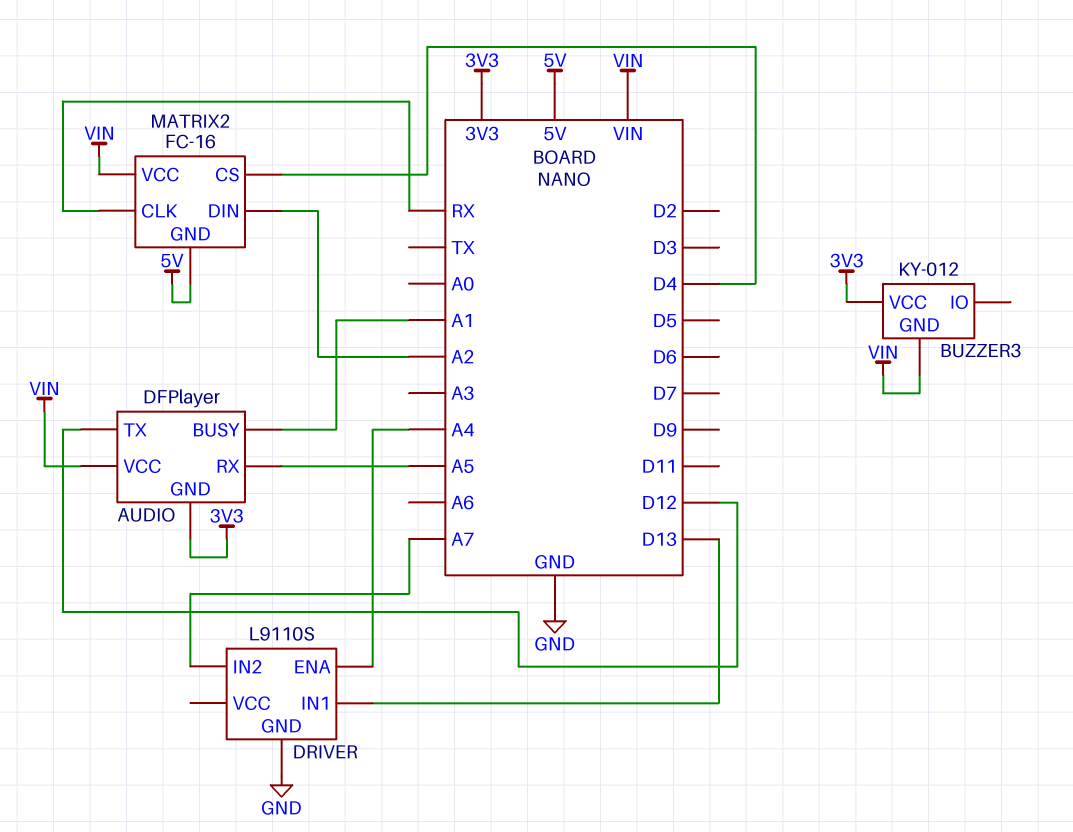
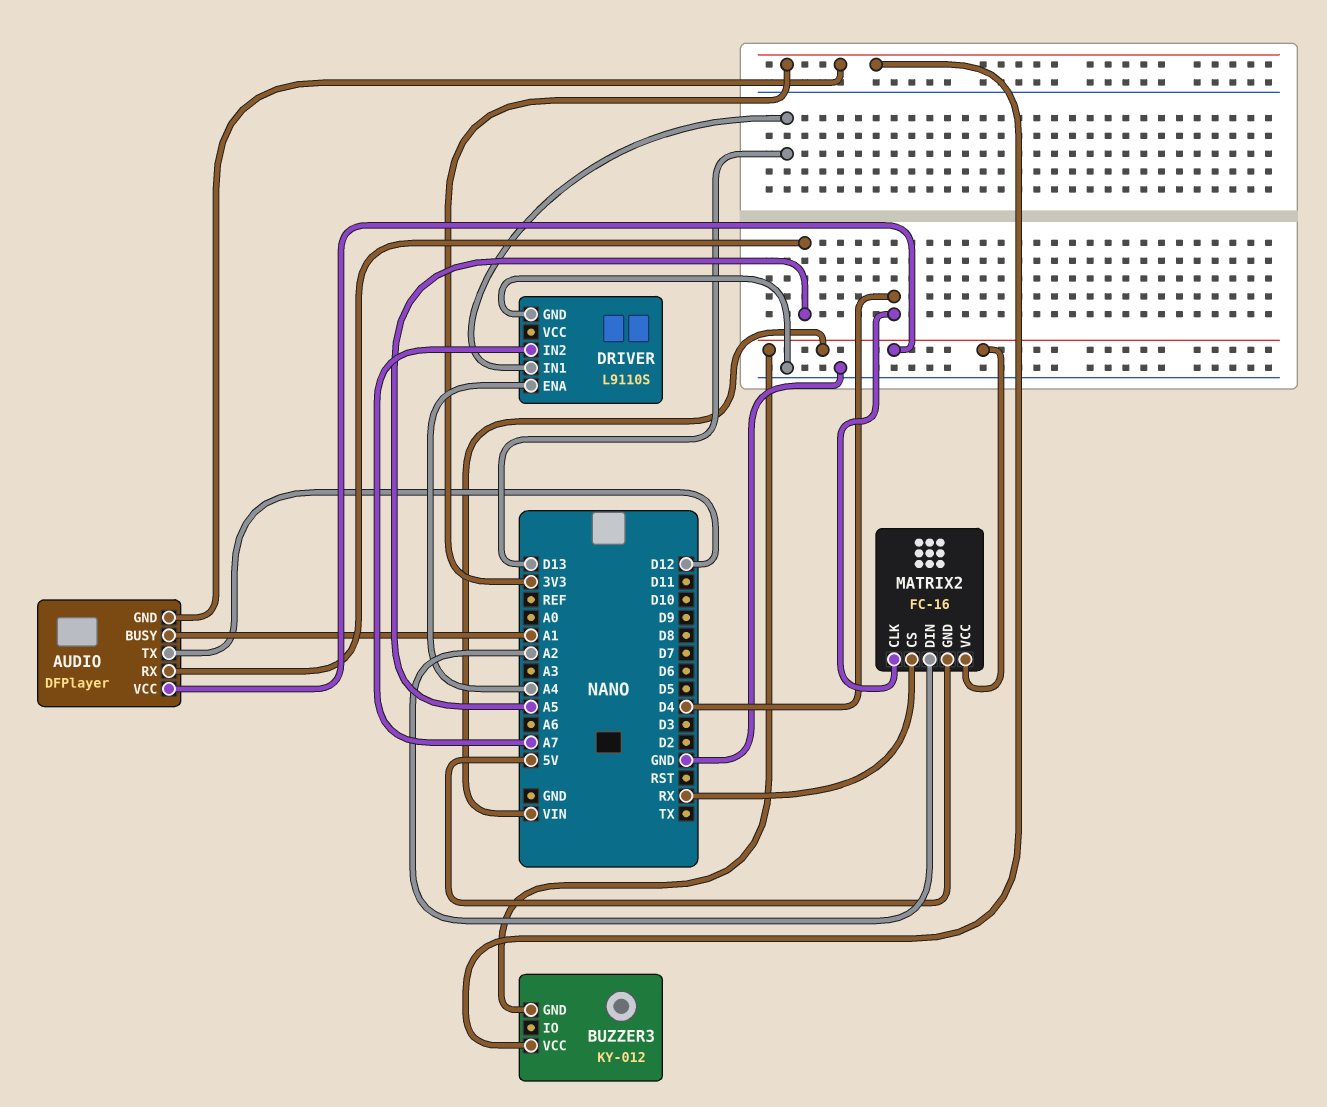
MATRIX2 pin CLK: RX -> D4
MATRIX2 pin CS: D4 -> RX

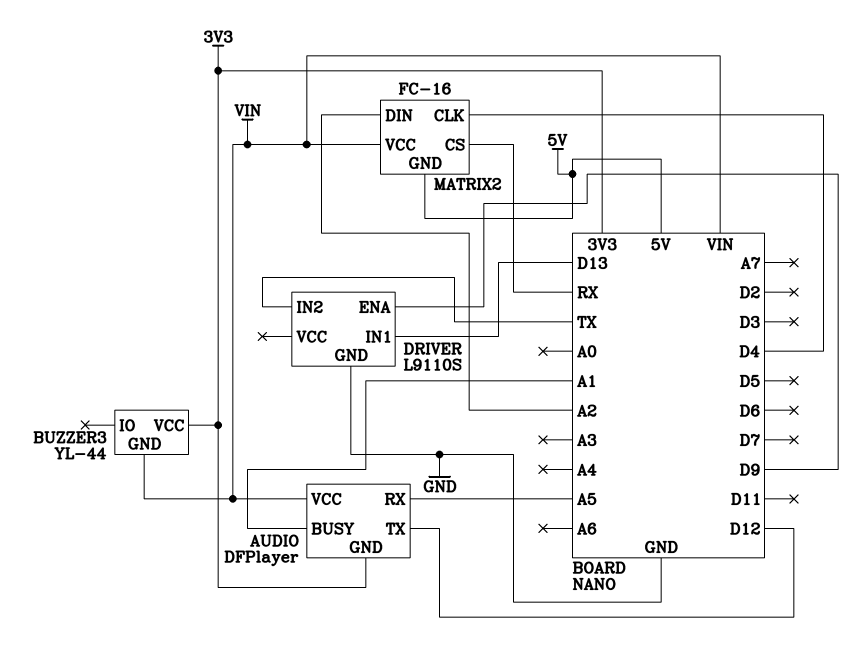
BUZZER3: KY-012 -> YL-44
DRIVER pin ENA: A4 -> D9
DRIVER pin IN2: A7 -> TX

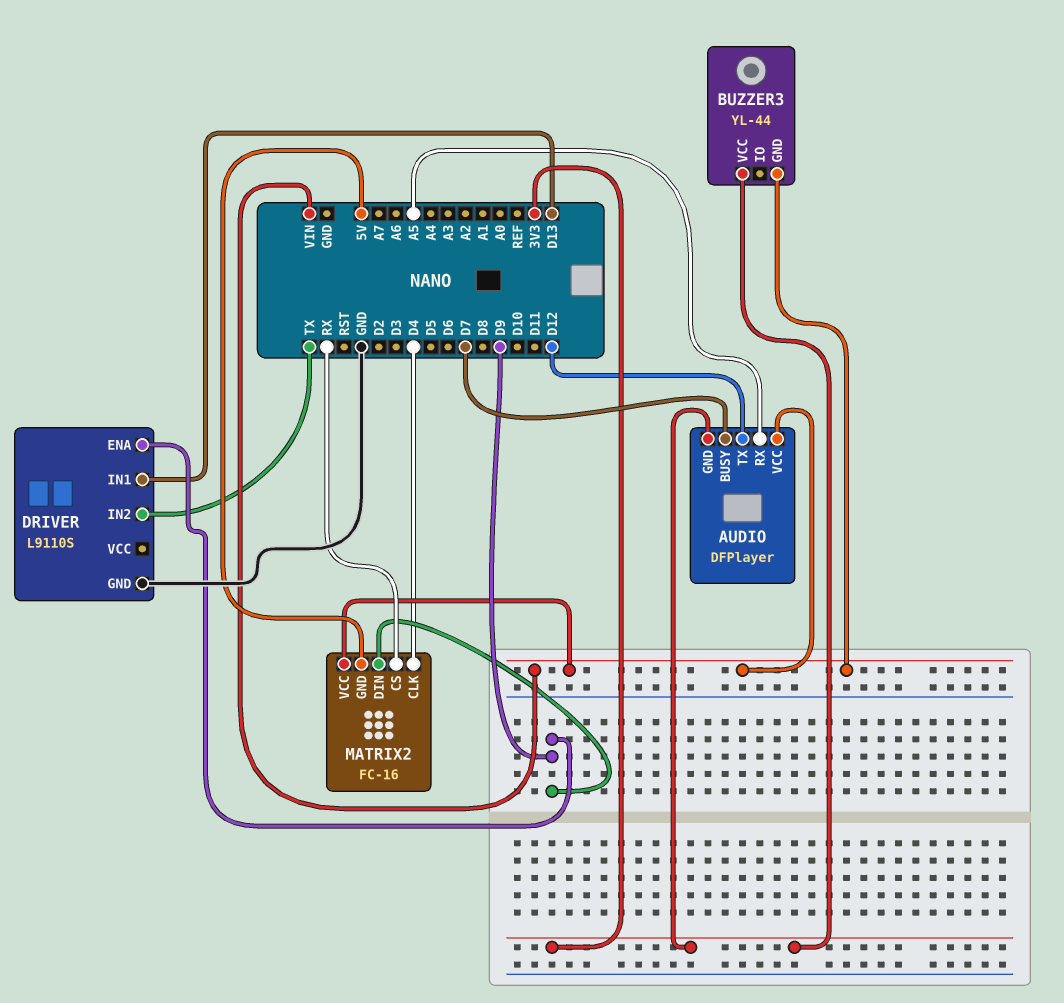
AUDIO pin BUSY: A1 -> D7
MATRIX2 pin DIN: A2 -> D9

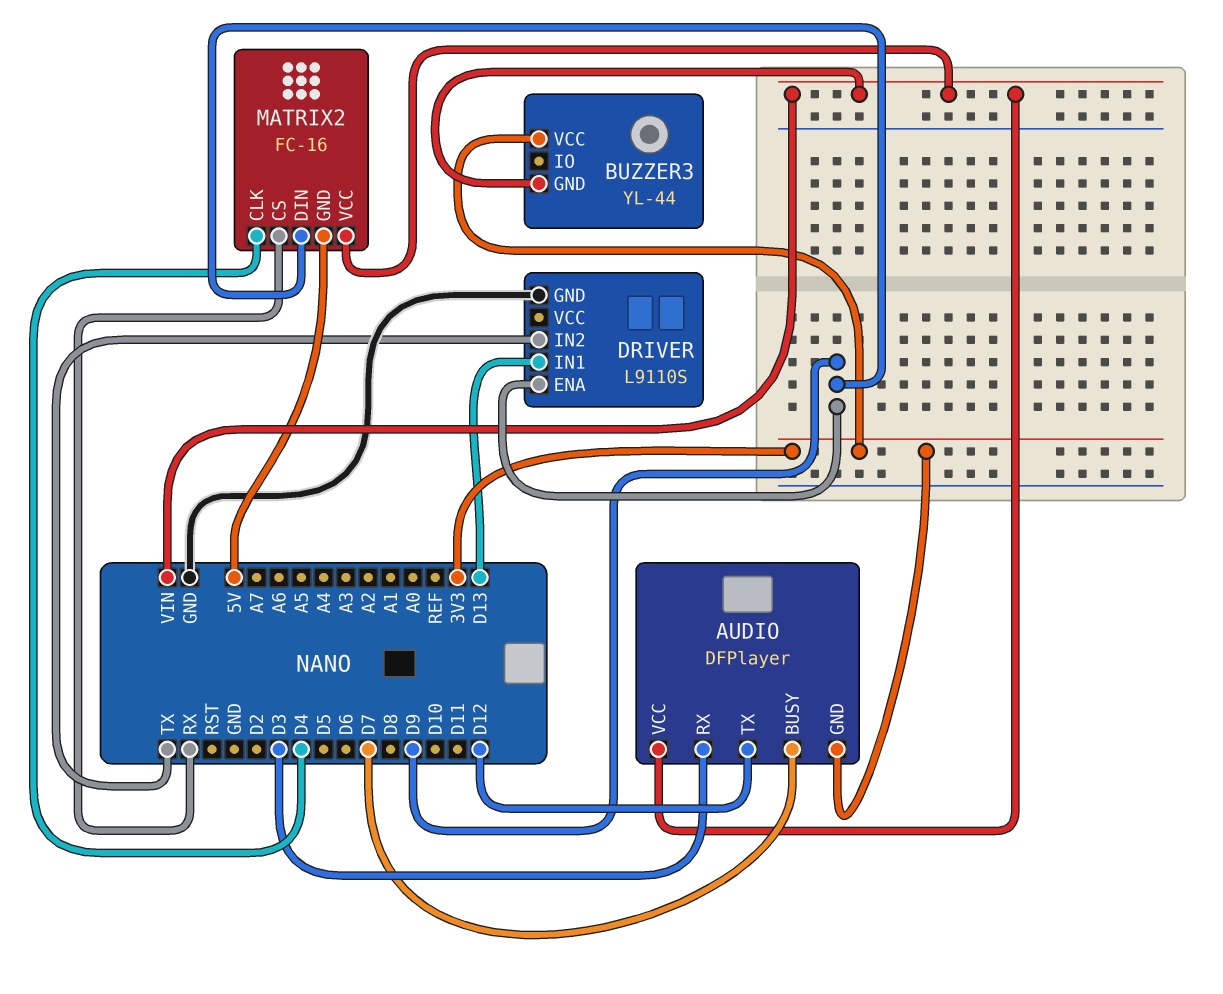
AUDIO pin RX: A5 -> D3

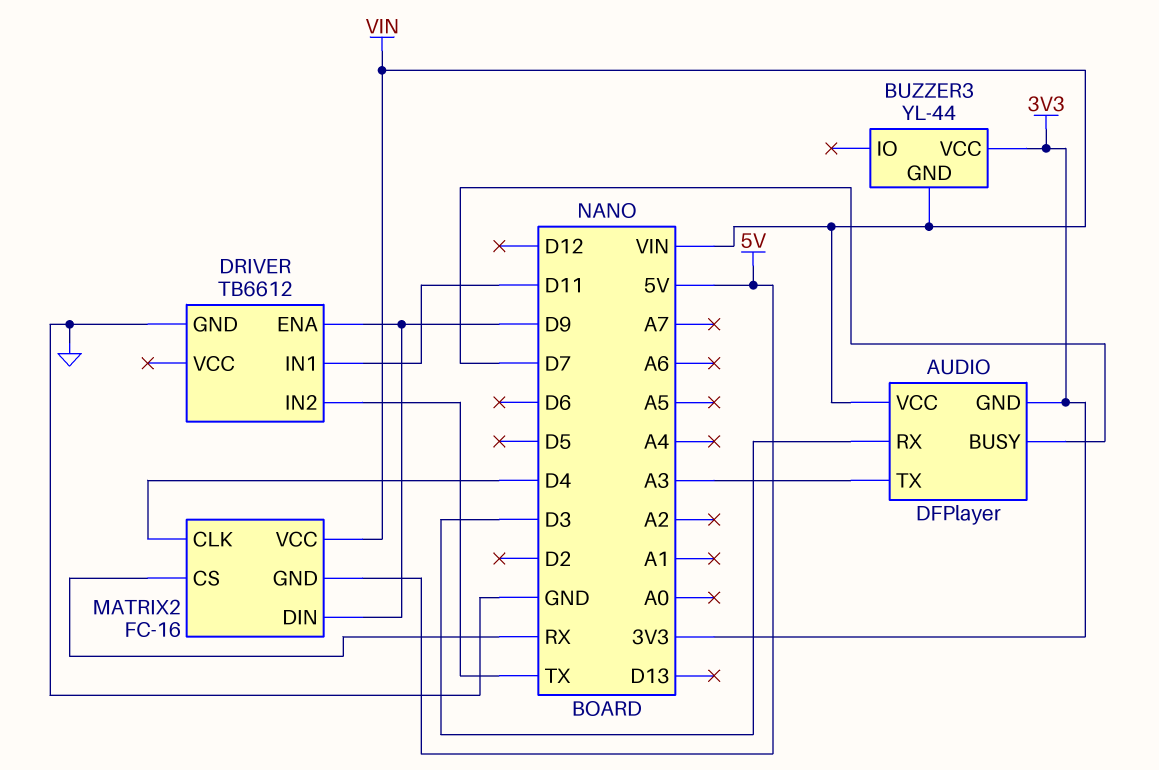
AUDIO pin TX: D12 -> A3
DRIVER: L9110S -> TB6612
DRIVER pin IN1: D13 -> D11

